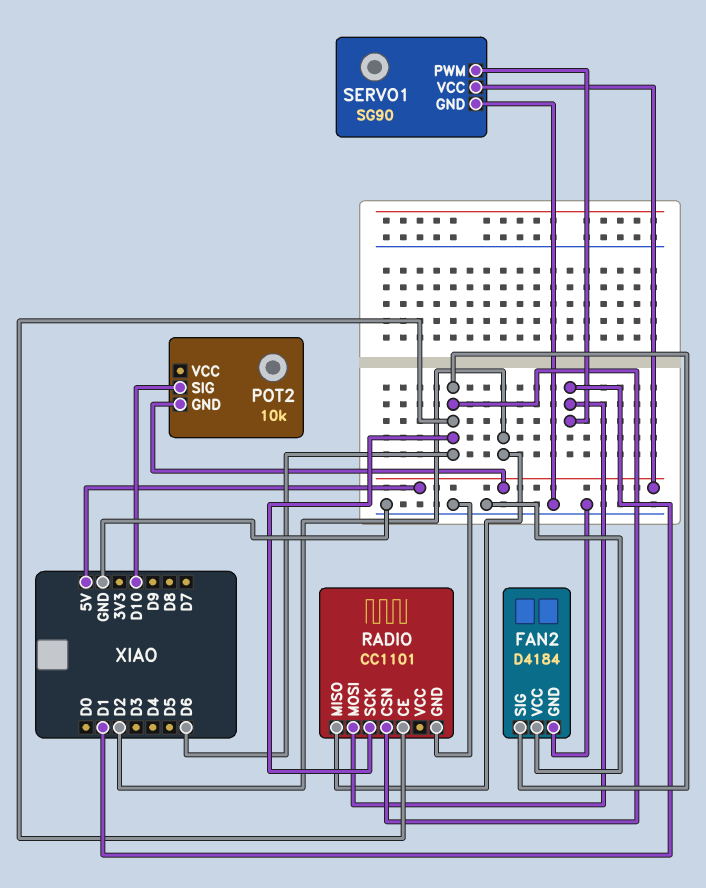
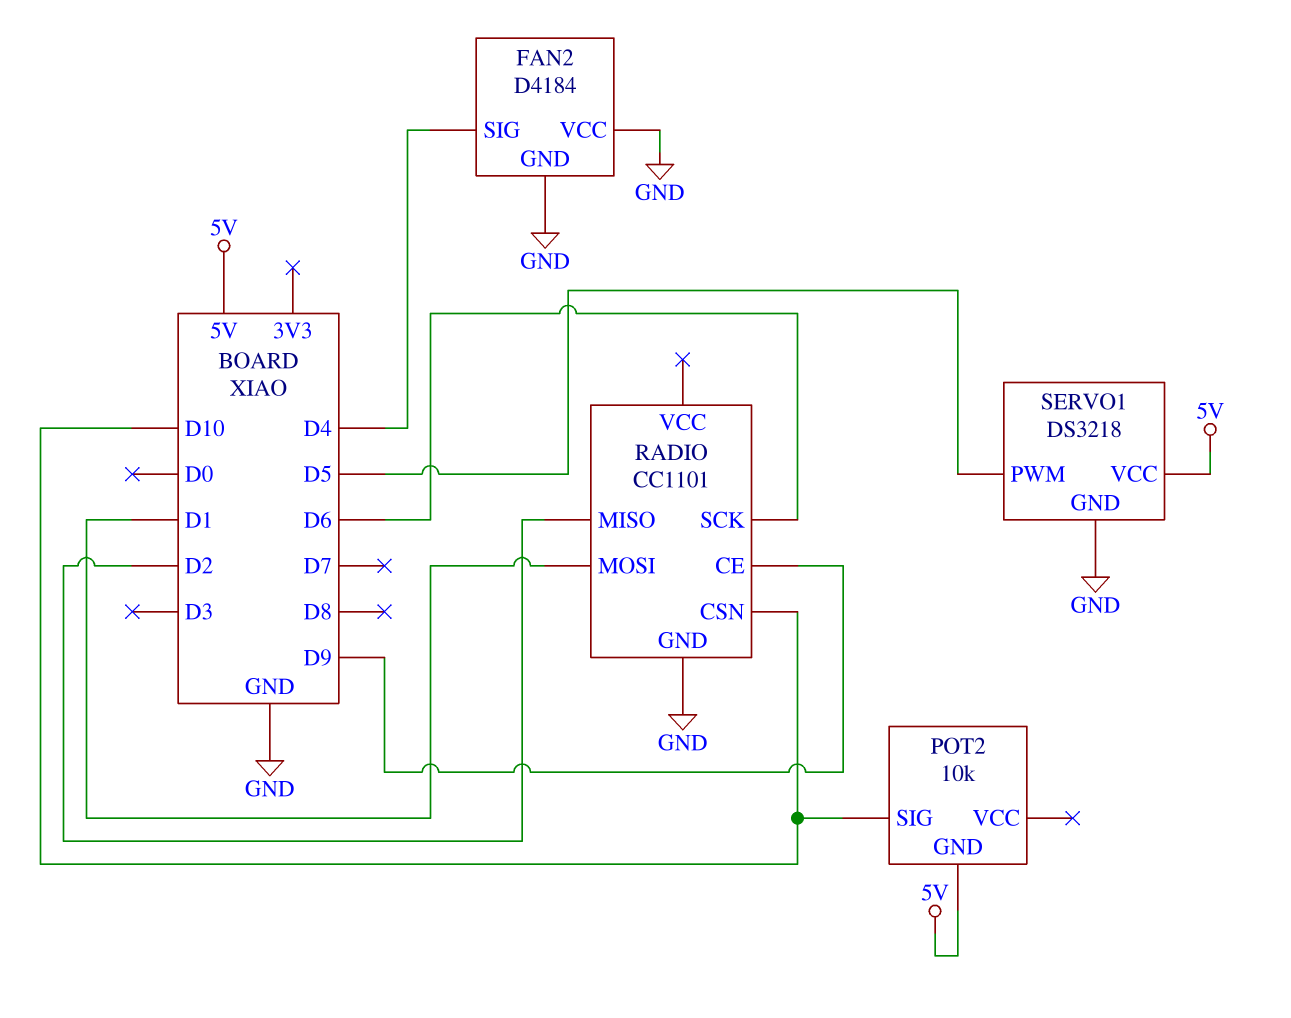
FAN2 pin SIG: D6 -> D4
RADIO pin CE: D6 -> D9
RADIO pin CSN: D6 -> D10
SERVO1: SG90 -> DS3218
SERVO1 pin PWM: D1 -> D5

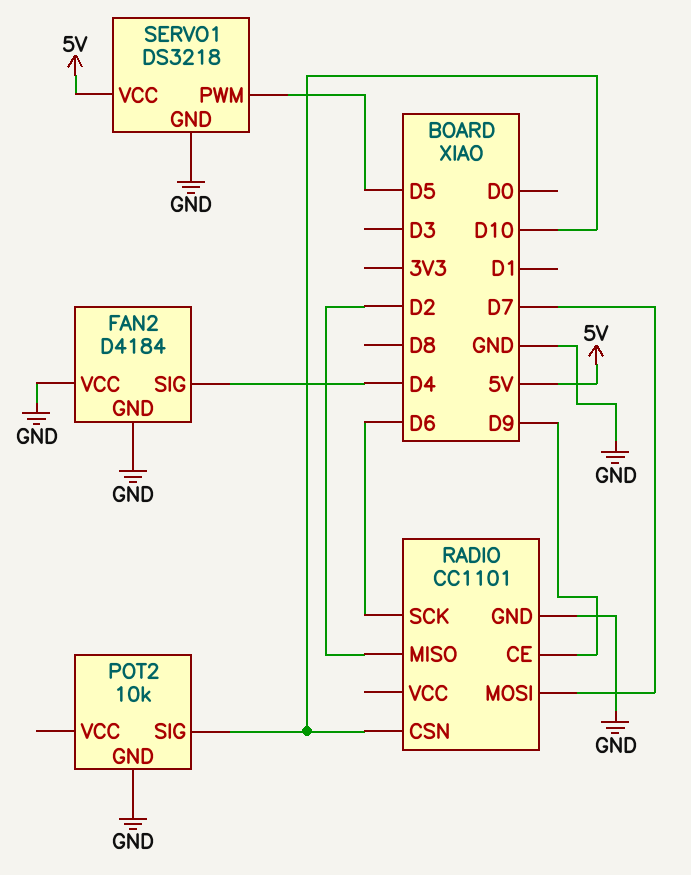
POT2 pin GND: 5V -> GND
RADIO pin MOSI: D1 -> D7

